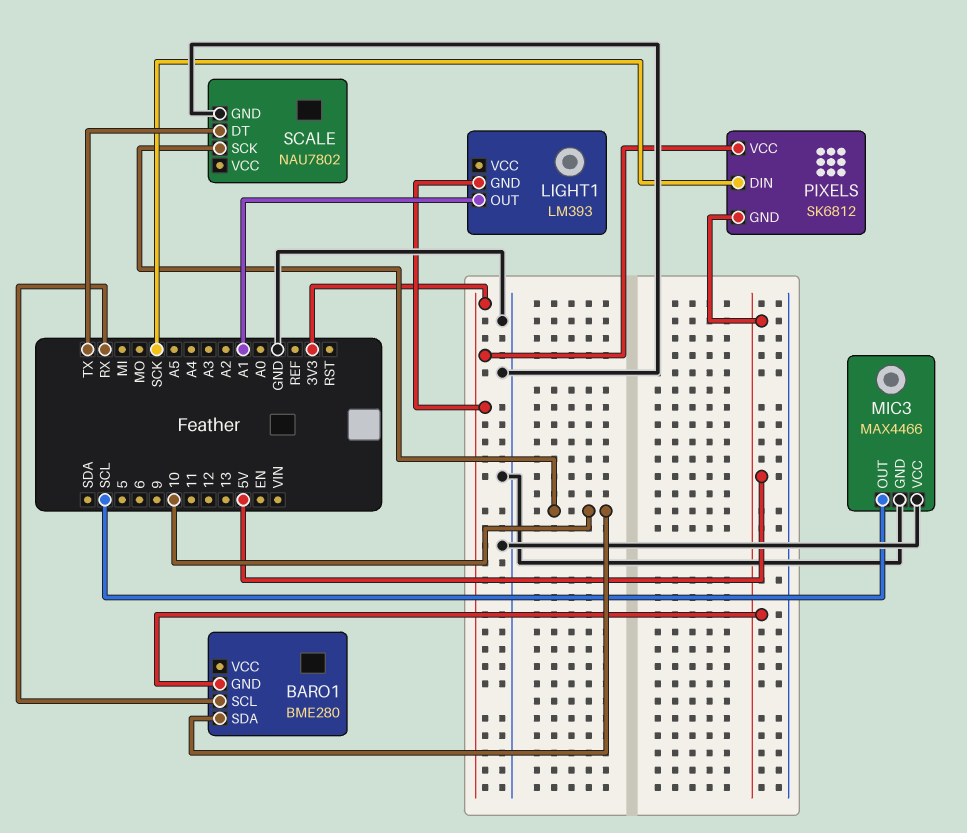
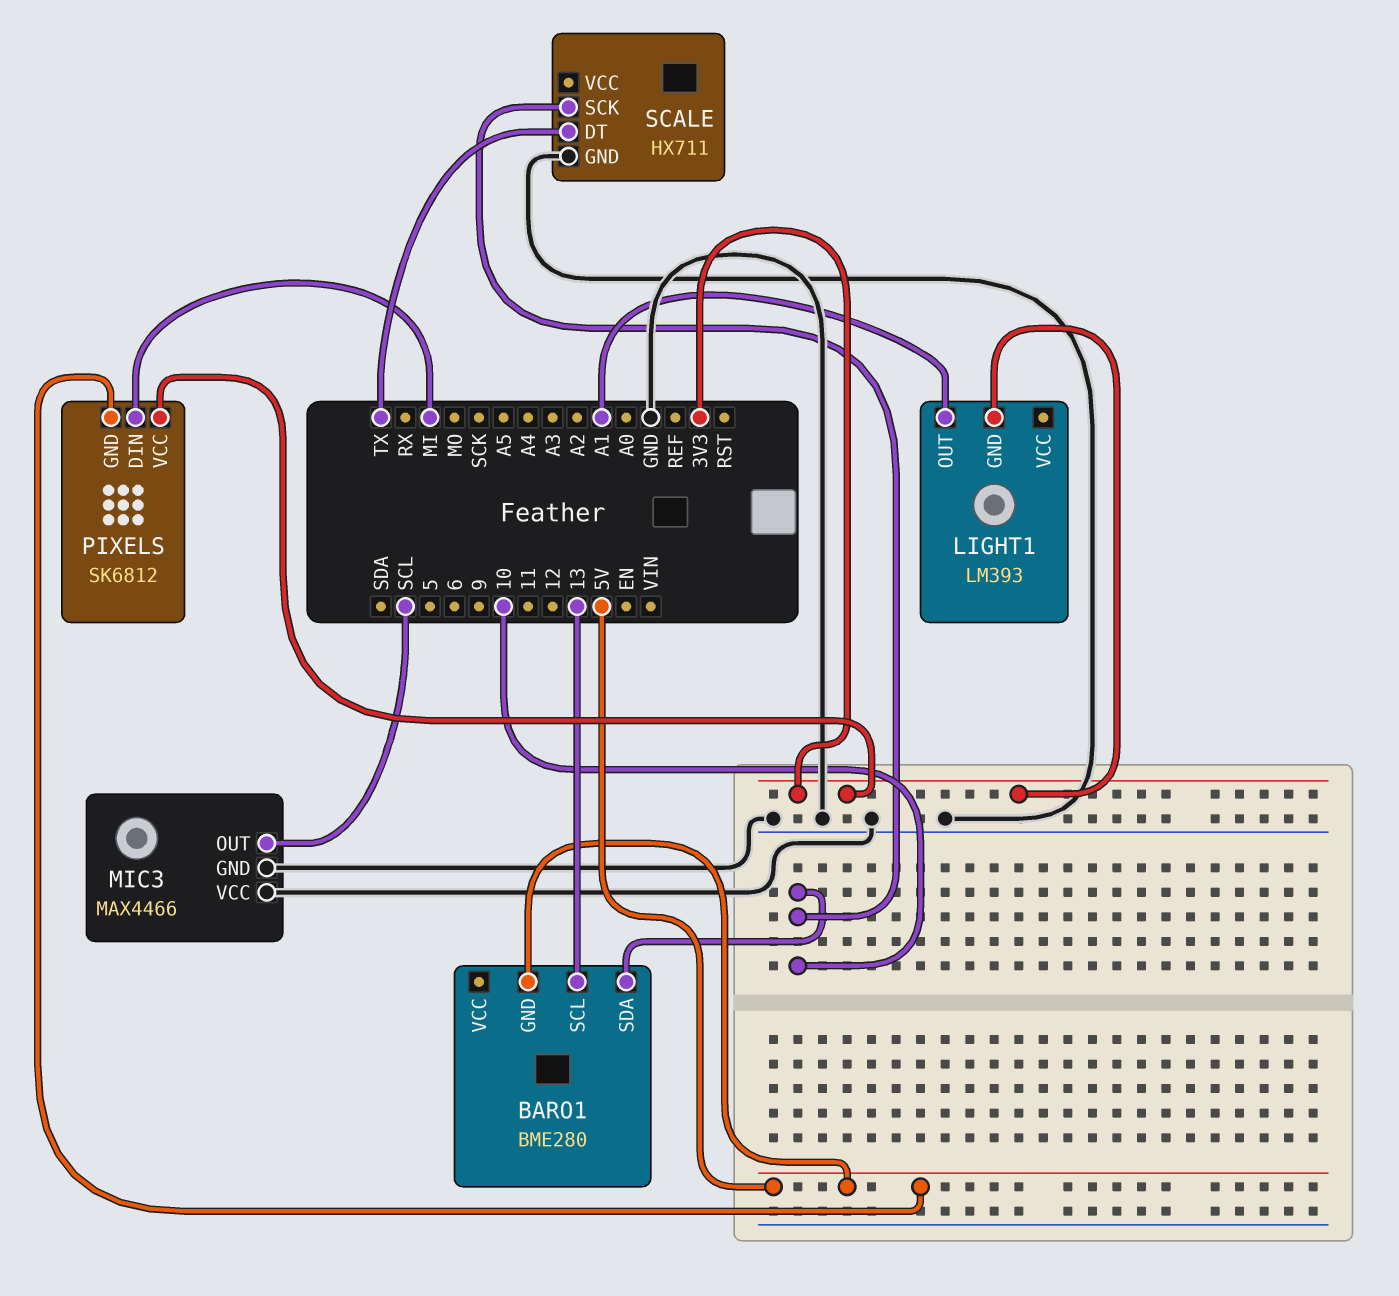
BARO1 pin SCL: RX -> 13
PIXELS pin DIN: SCK -> MI
SCALE: NAU7802 -> HX711

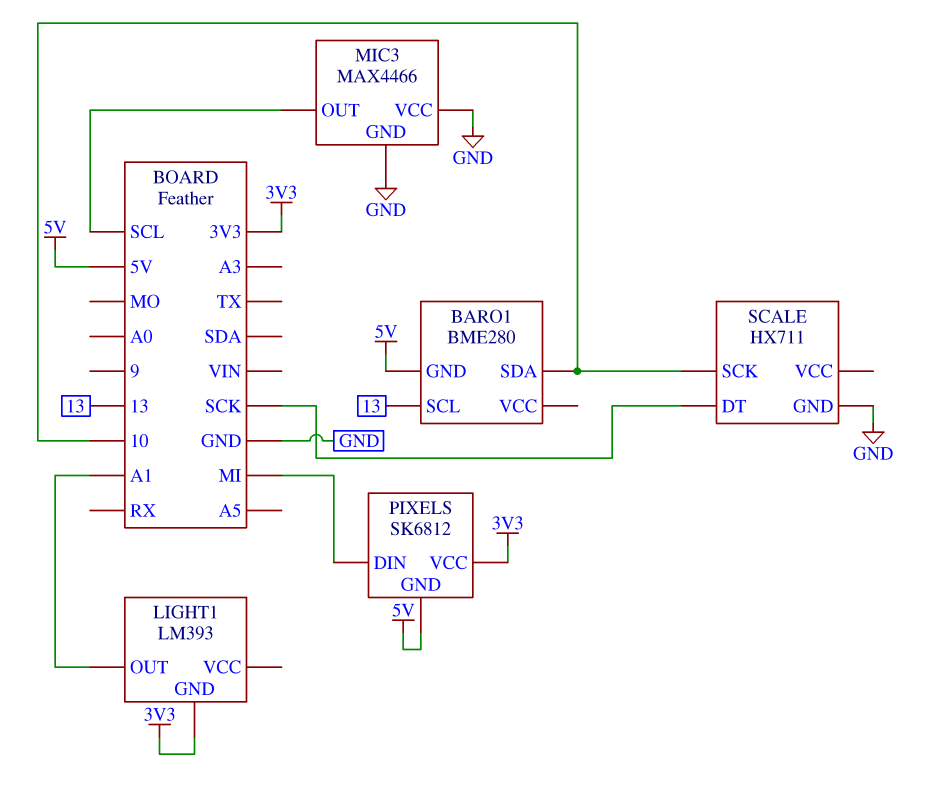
SCALE pin DT: TX -> SCK

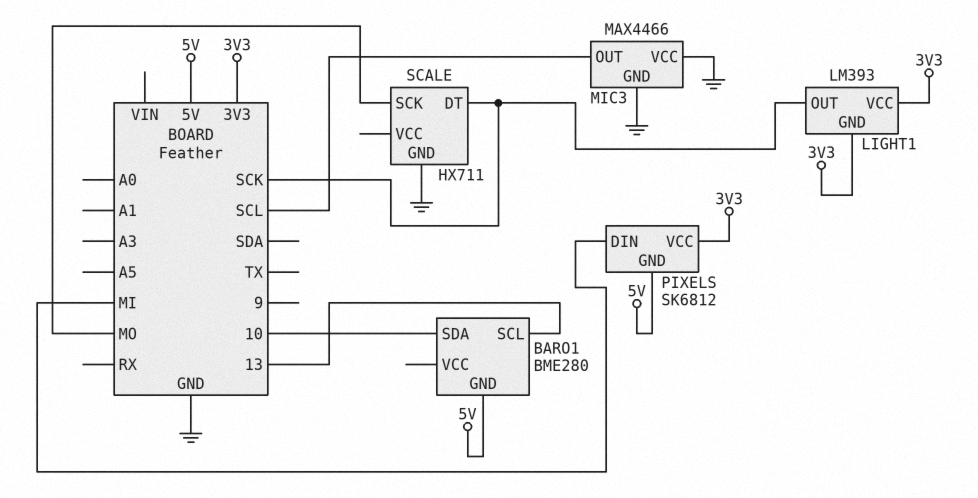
LIGHT1 pin OUT: A1 -> SCK
LIGHT1 pin VCC: none -> 3V3
SCALE pin SCK: 10 -> MO

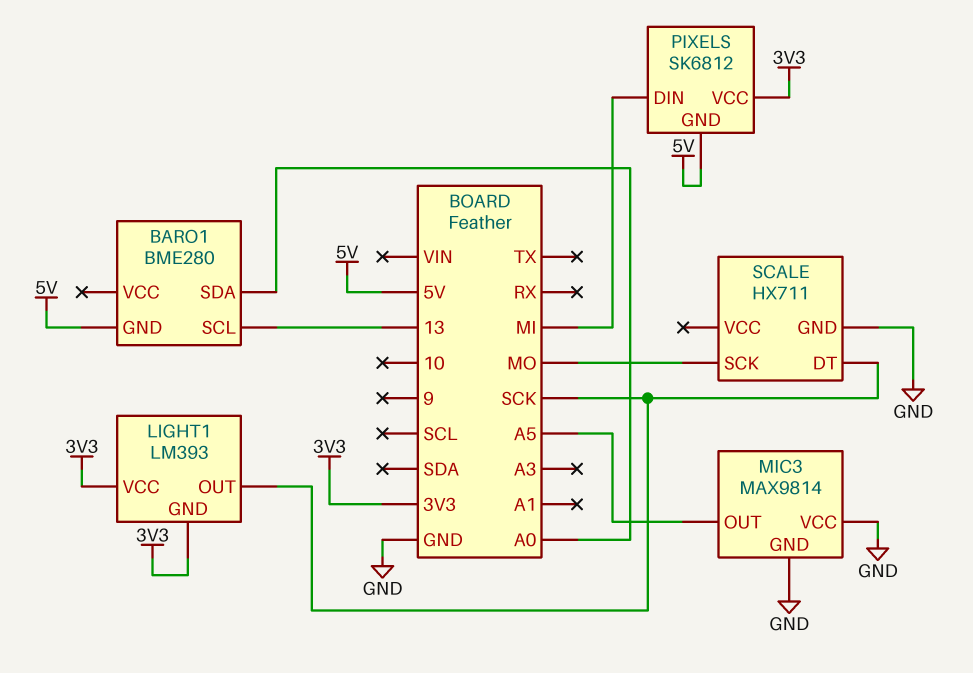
BARO1 pin SDA: 10 -> A0
MIC3: MAX4466 -> MAX9814
MIC3 pin OUT: SCL -> A5

